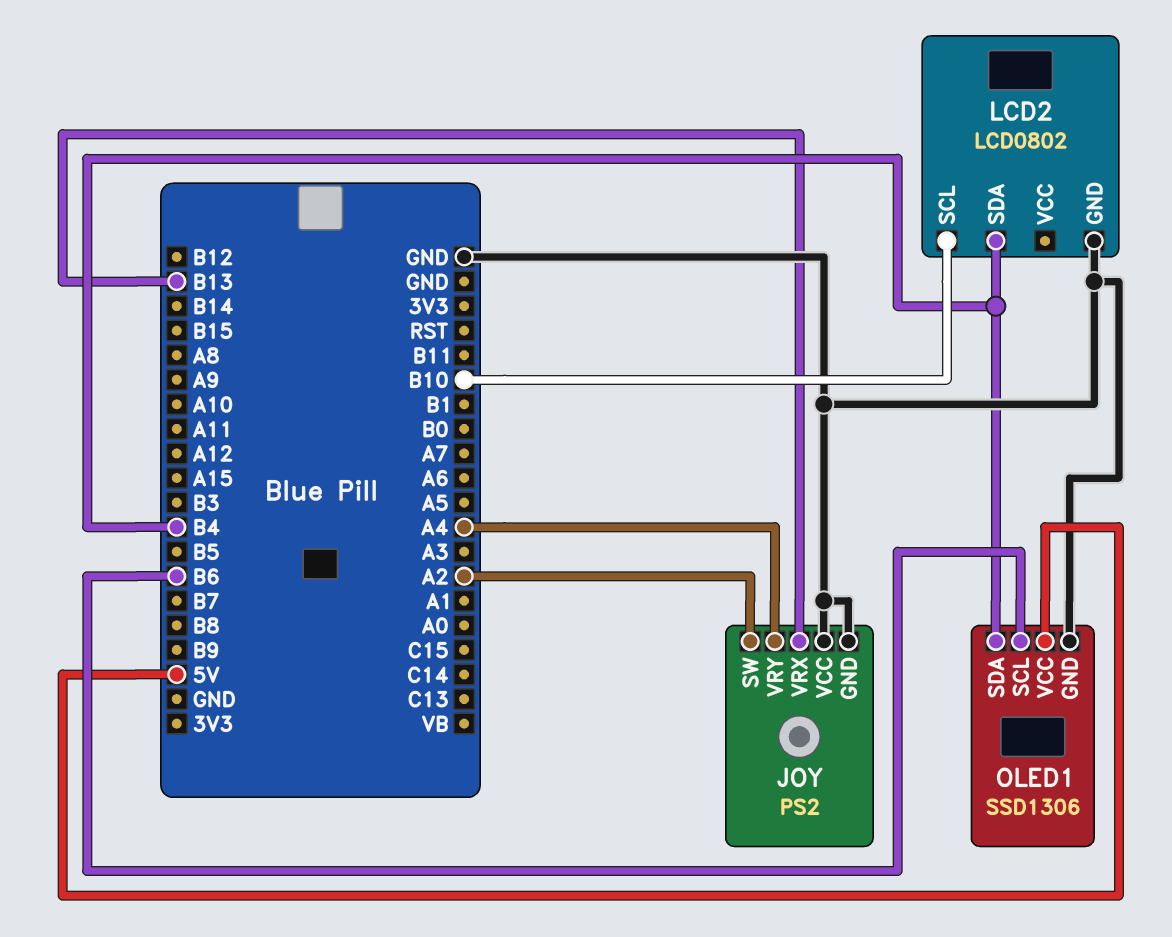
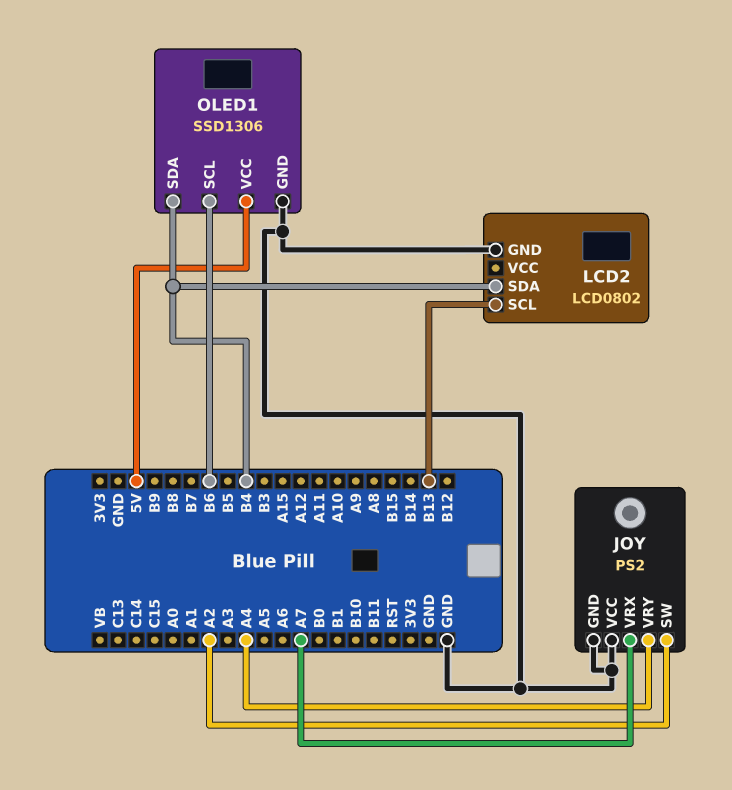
JOY pin VRX: B13 -> A7
LCD2 pin SCL: B10 -> B13

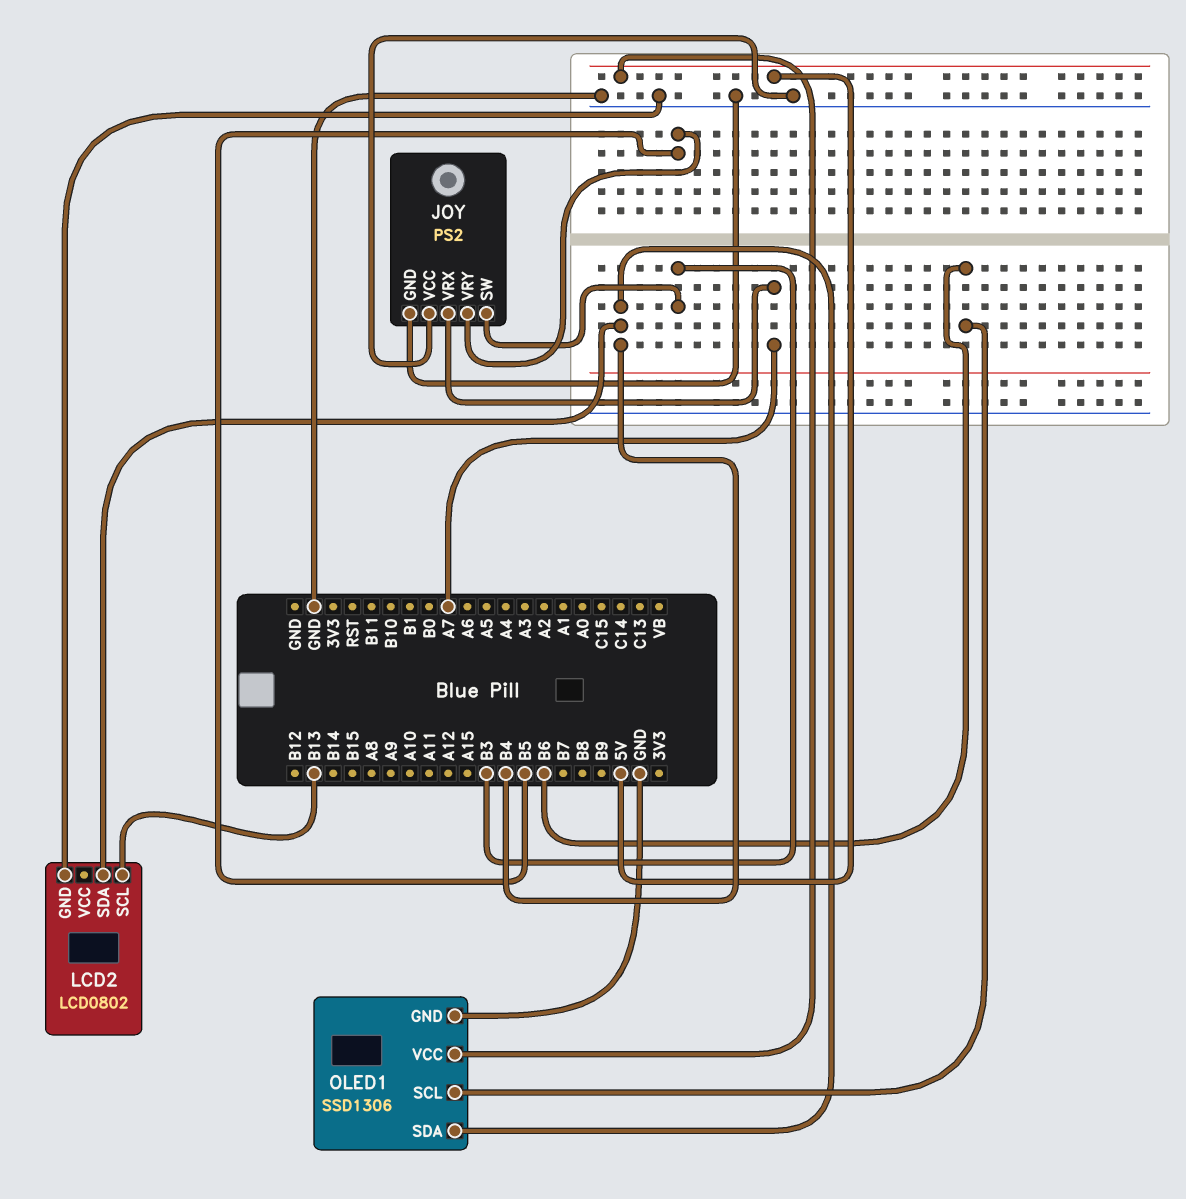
JOY pin SW: A2 -> B3
JOY pin VRY: A4 -> B5

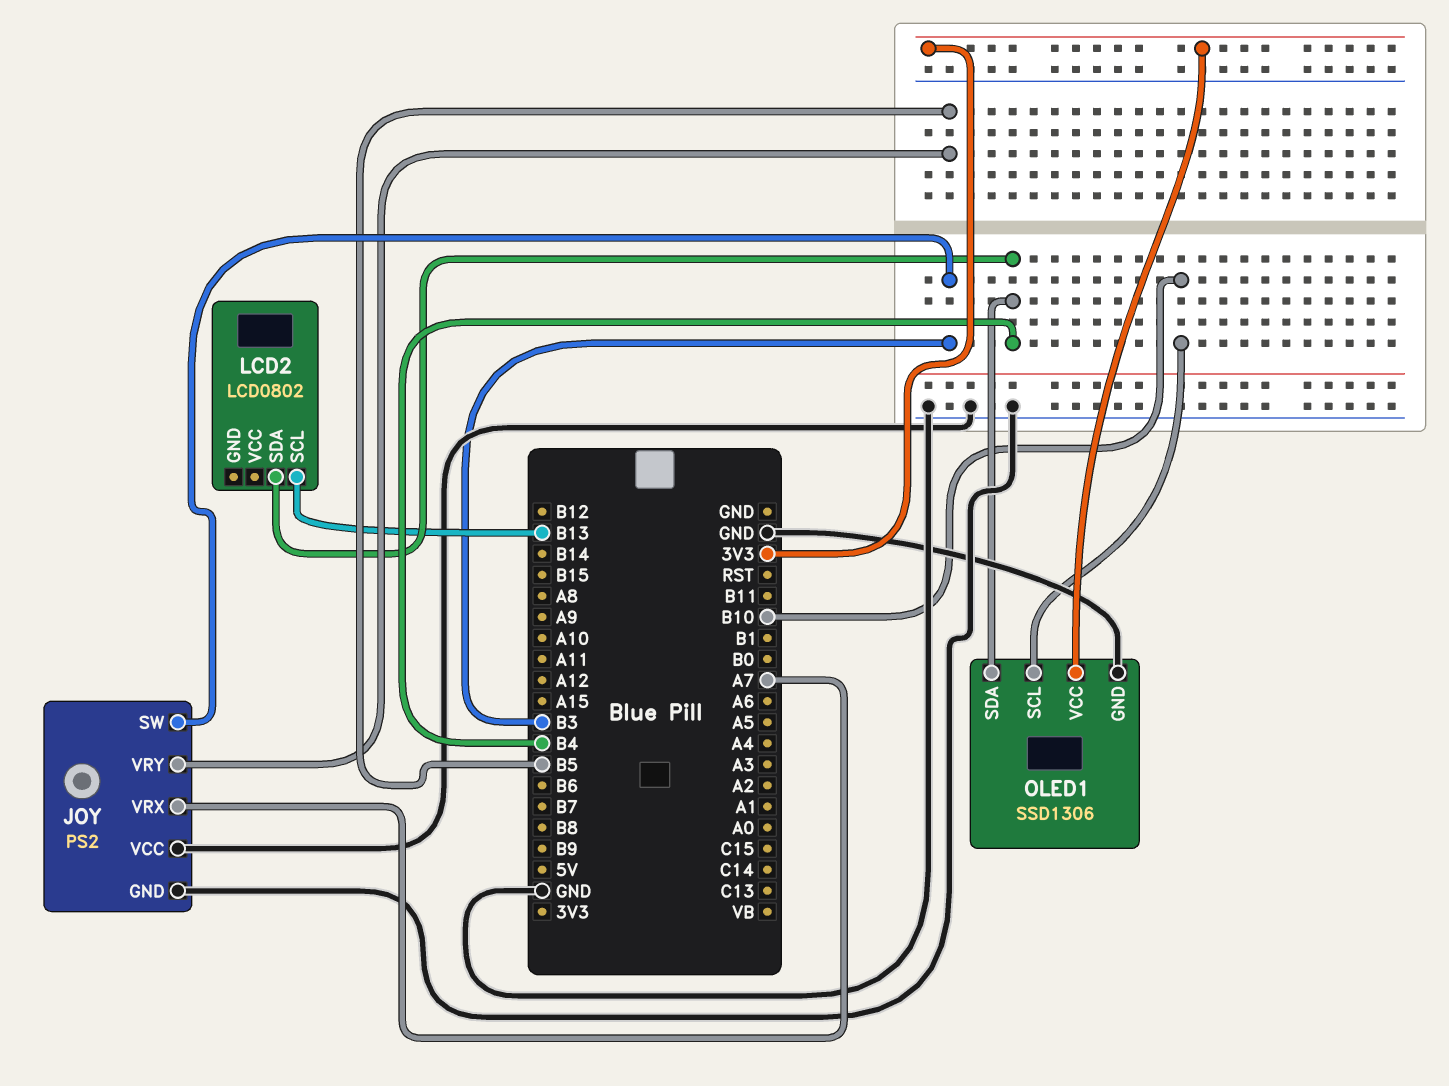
LCD2 pin GND: GND -> none
OLED1 pin SCL: B6 -> B10
OLED1 pin VCC: 5V -> 3V3

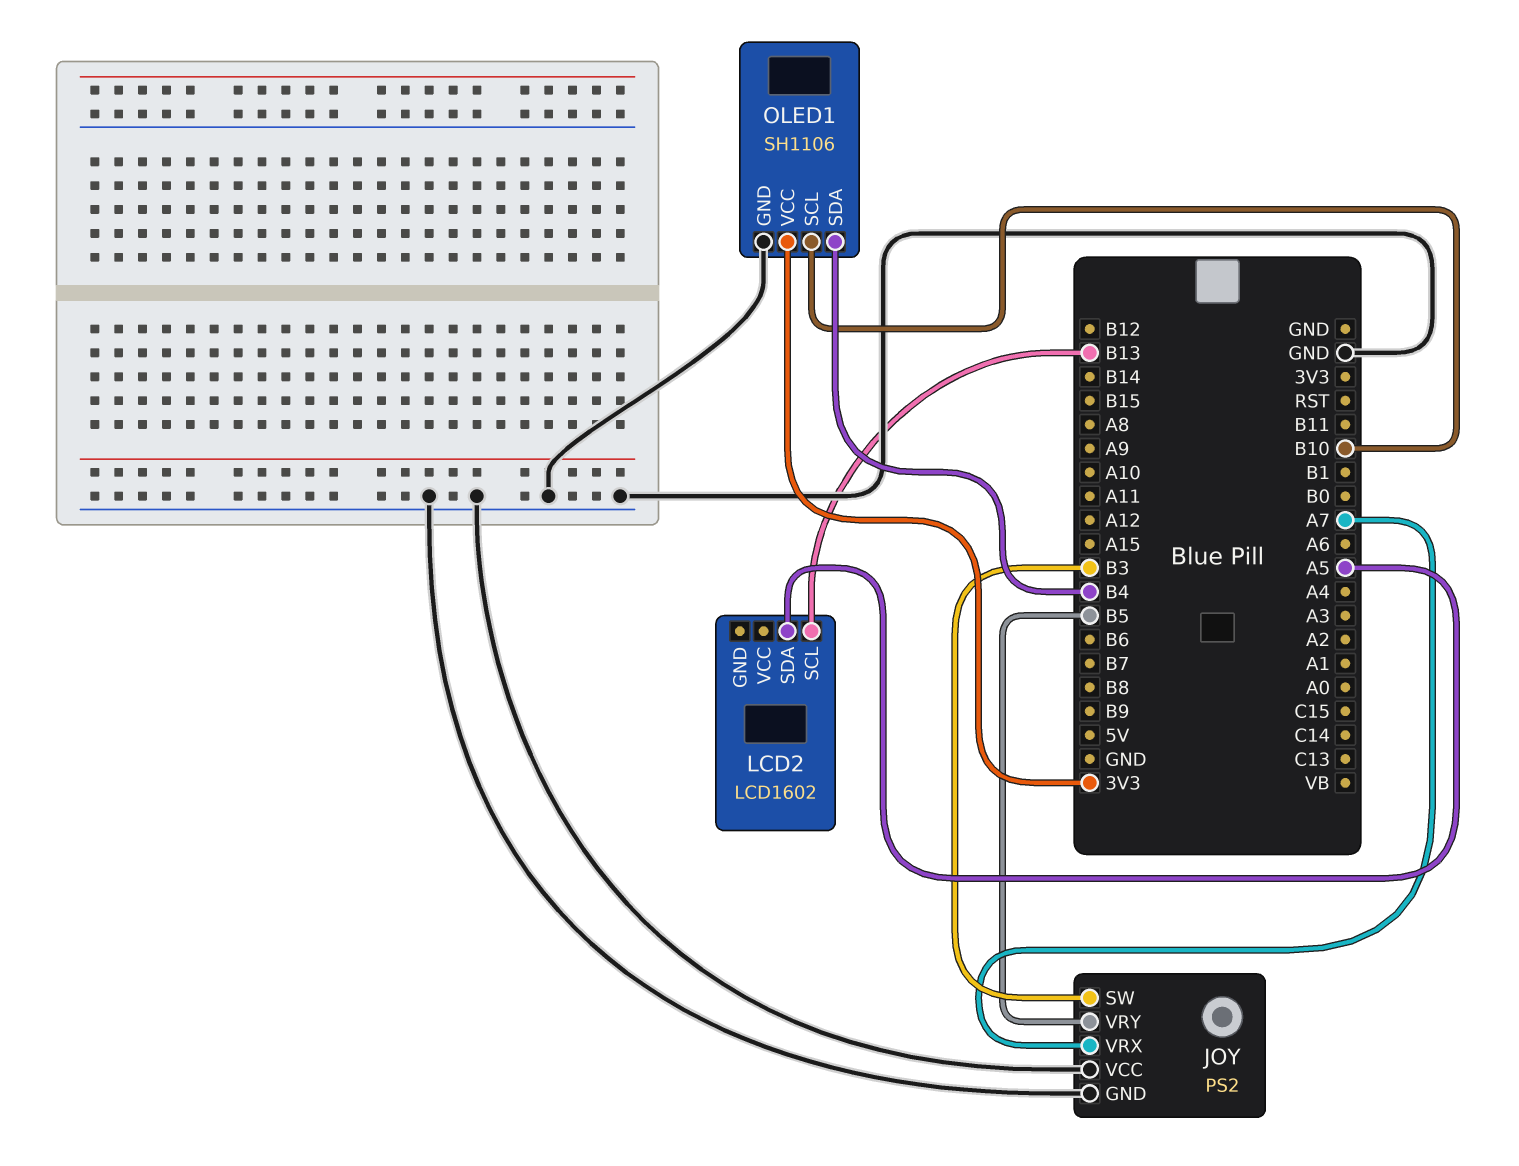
LCD2: LCD0802 -> LCD1602
LCD2 pin SDA: B4 -> A5
OLED1: SSD1306 -> SH1106

